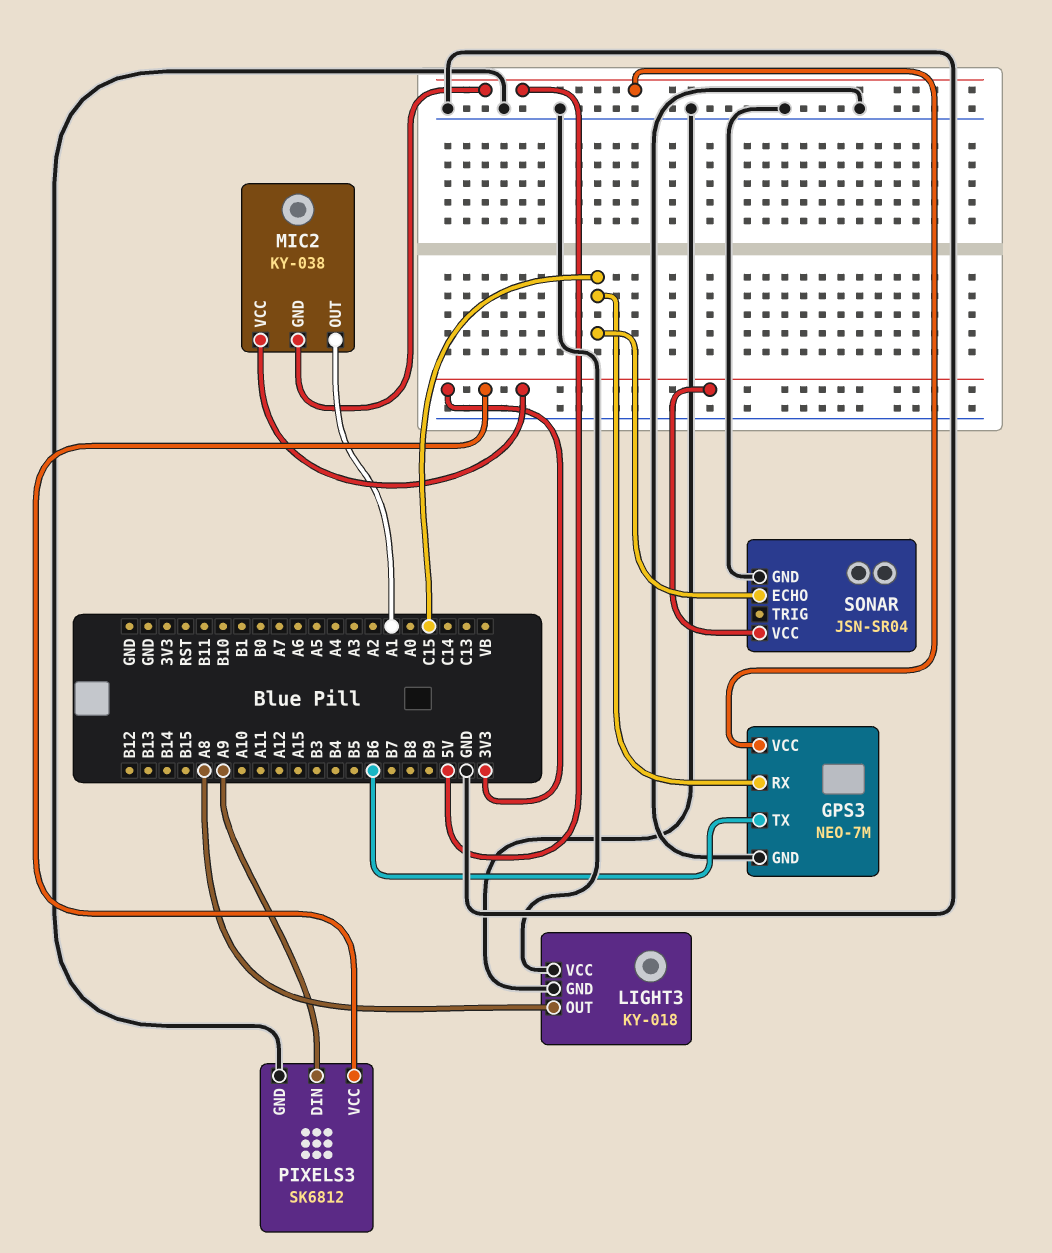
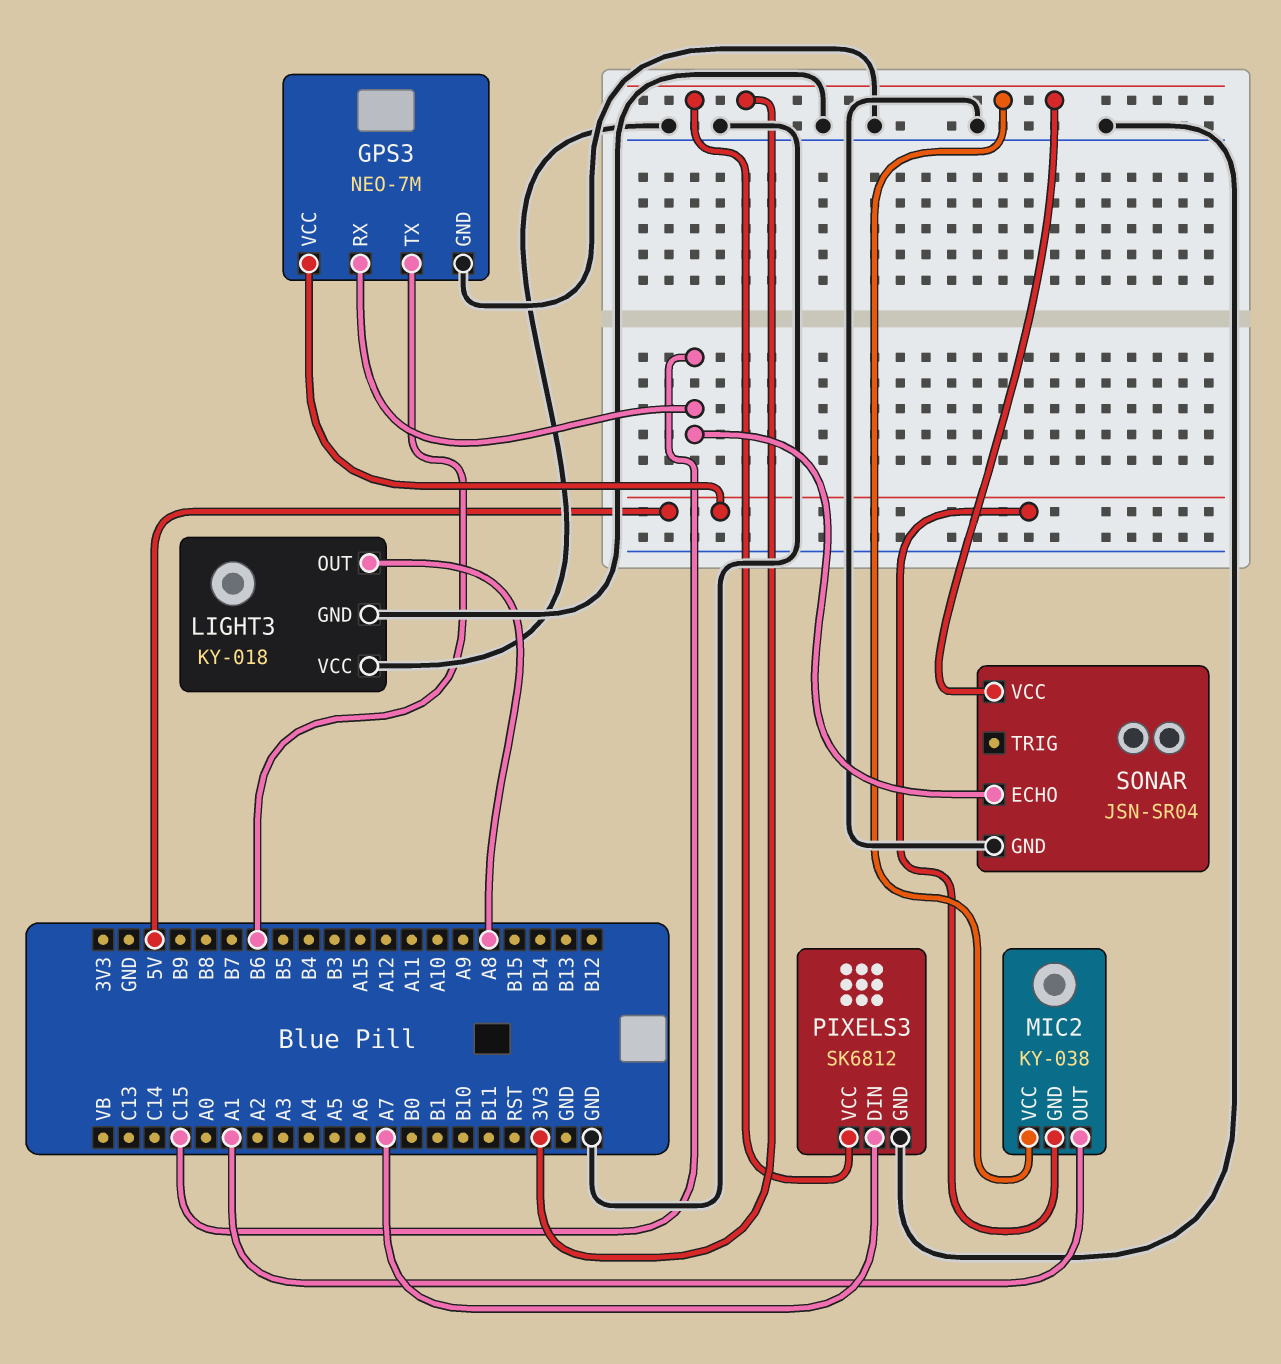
PIXELS3 pin DIN: A9 -> A7

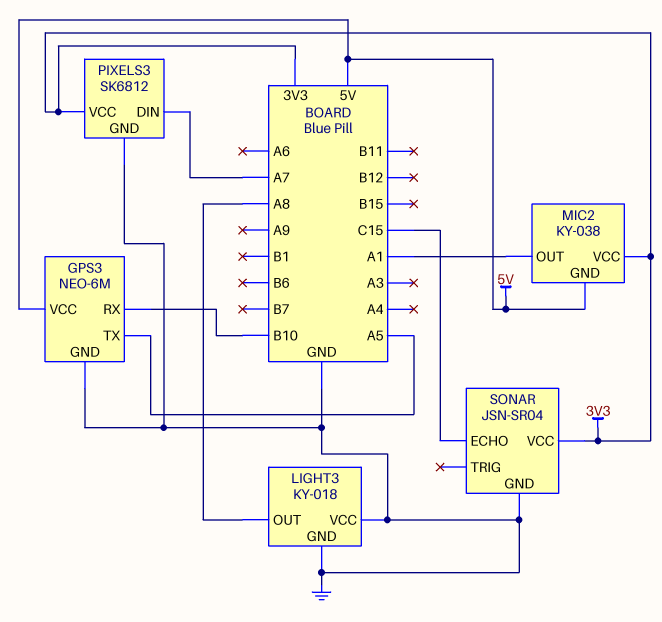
GPS3: NEO-7M -> NEO-6M
GPS3 pin RX: C15 -> B10
GPS3 pin TX: B6 -> A5

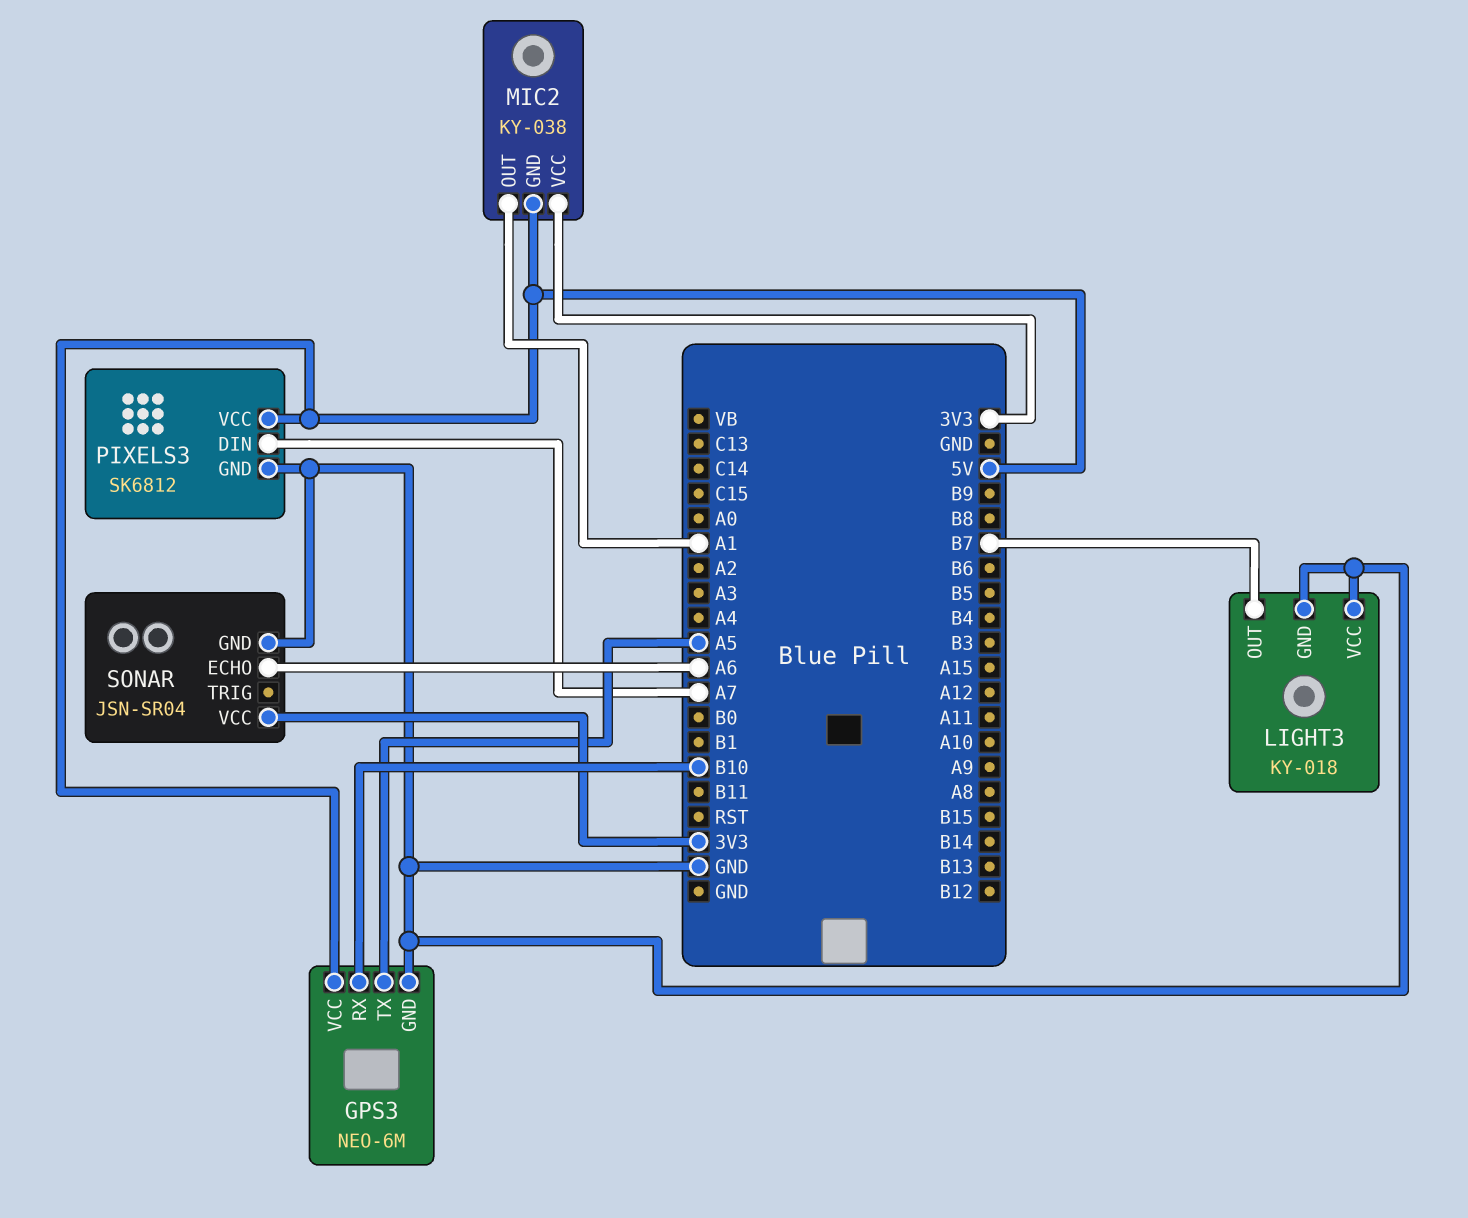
LIGHT3 pin OUT: A8 -> B7
PIXELS3 pin VCC: 3V3 -> 5V
SONAR pin ECHO: C15 -> A6

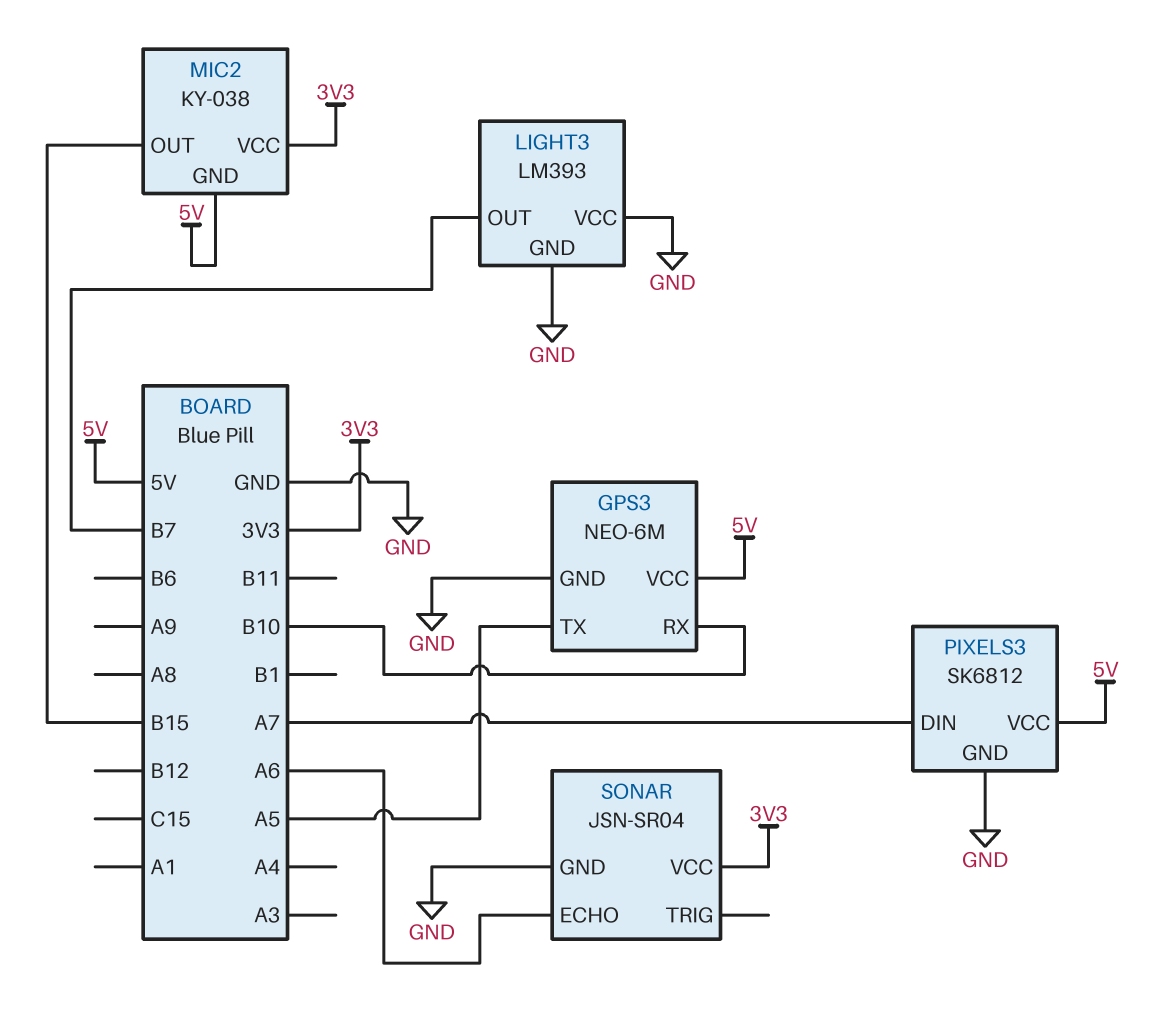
LIGHT3: KY-018 -> LM393
MIC2 pin OUT: A1 -> B15

